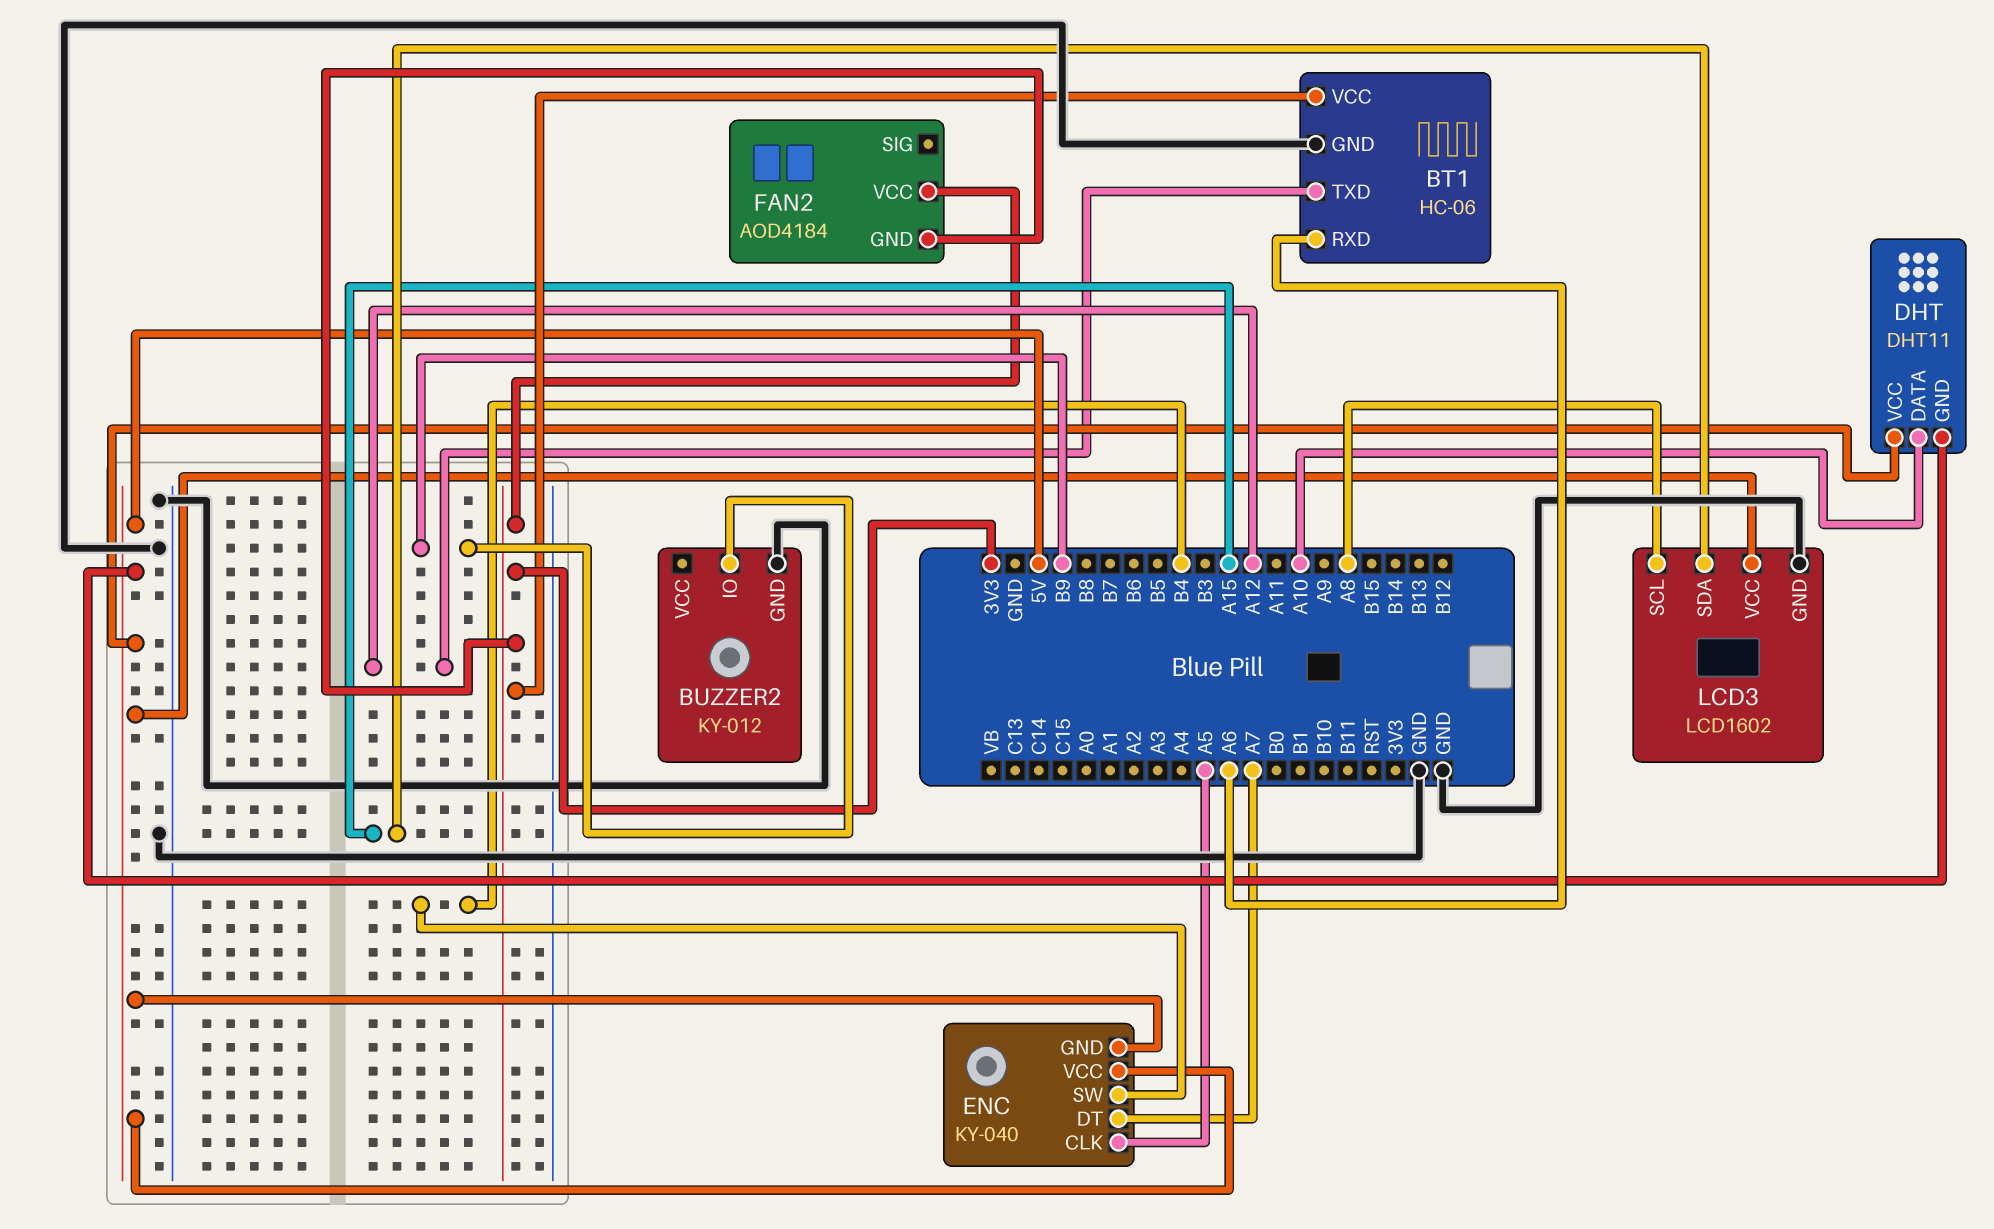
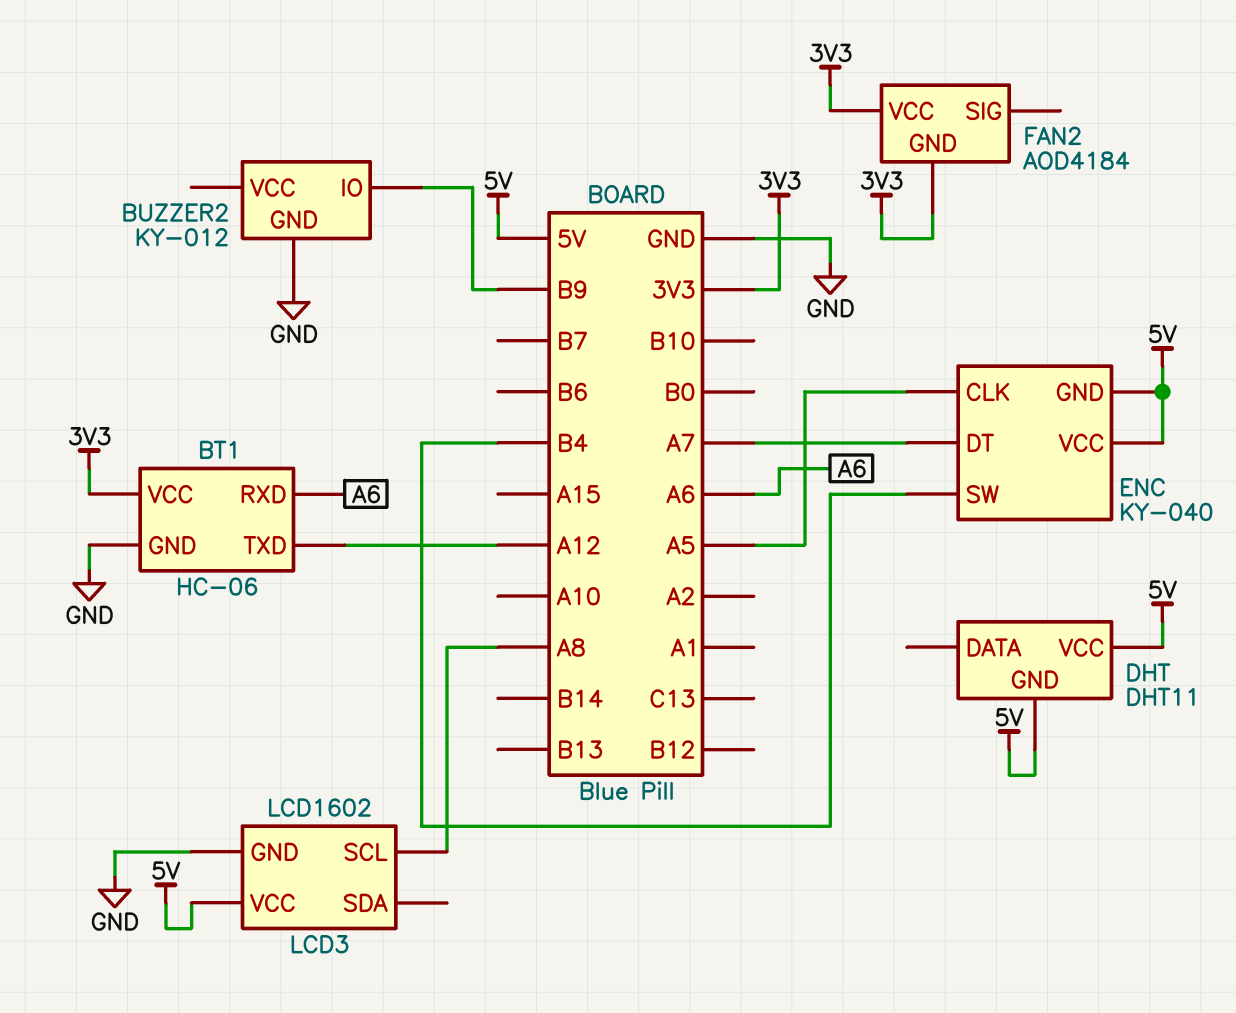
DHT pin DATA: A10 -> none
LCD3 pin SDA: A15 -> none

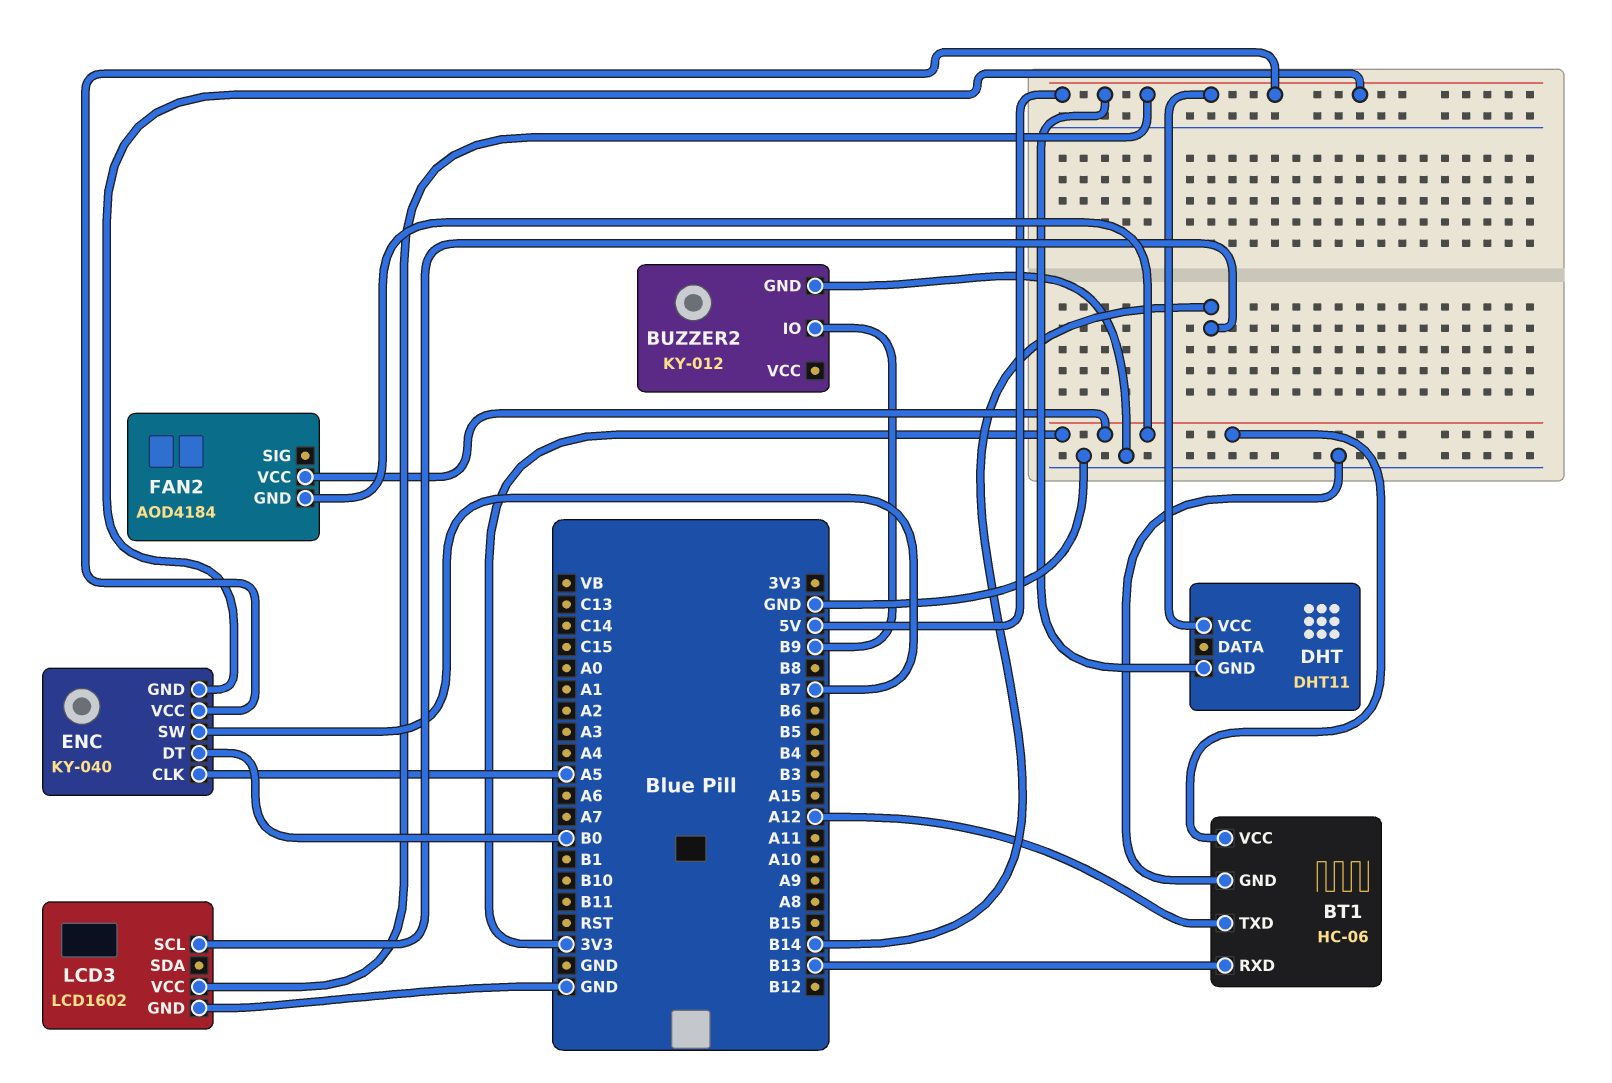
BT1 pin RXD: A6 -> B13
ENC pin DT: A7 -> B0
ENC pin SW: B4 -> B7
LCD3 pin SCL: A8 -> B14

